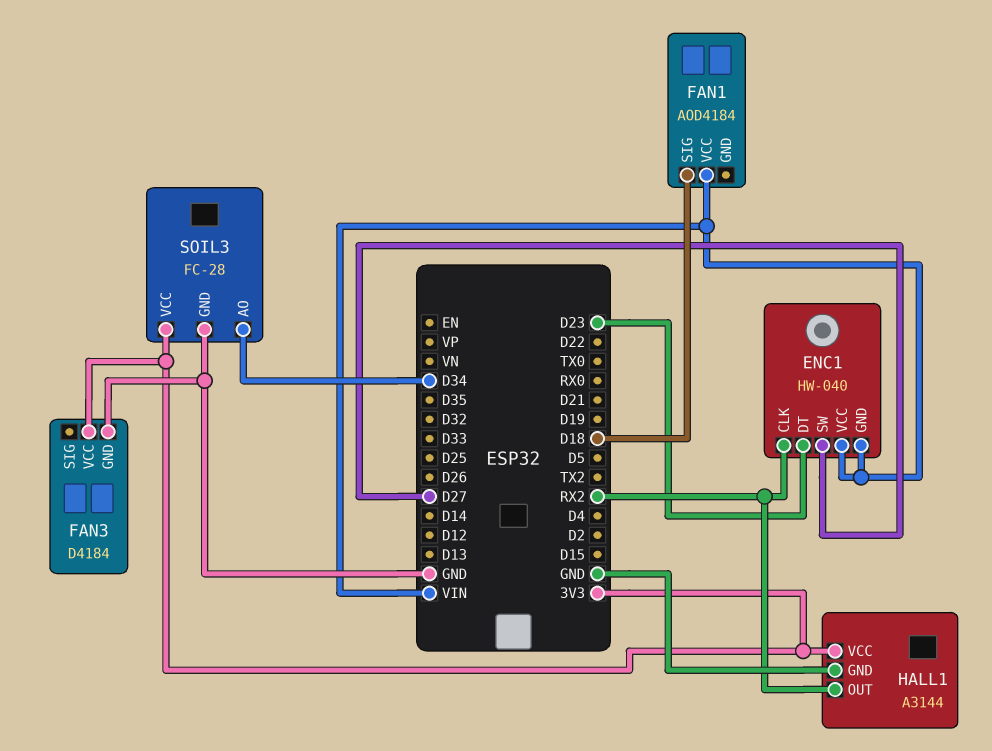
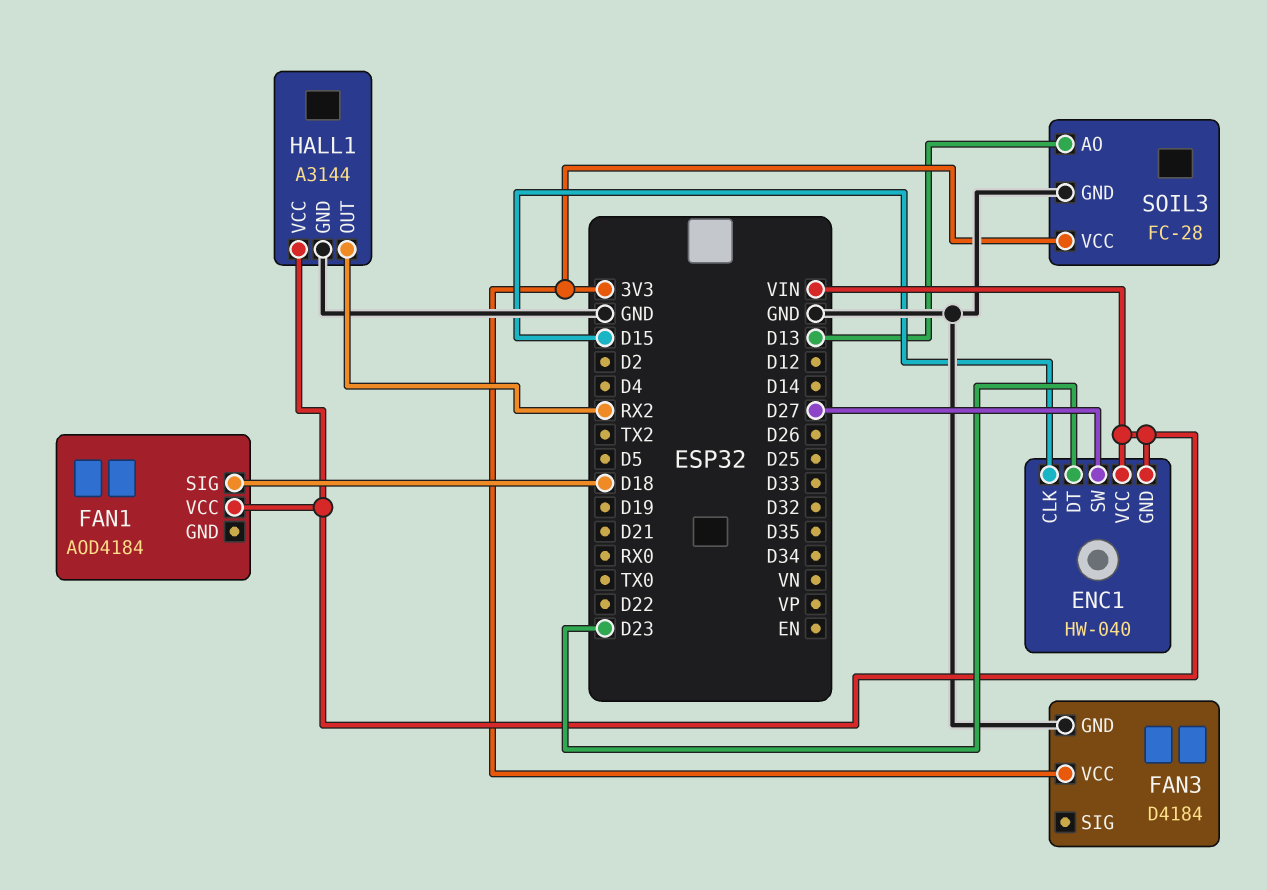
ENC1 pin CLK: RX2 -> D15
HALL1 pin VCC: 3V3 -> VIN
SOIL3 pin AO: D34 -> D13

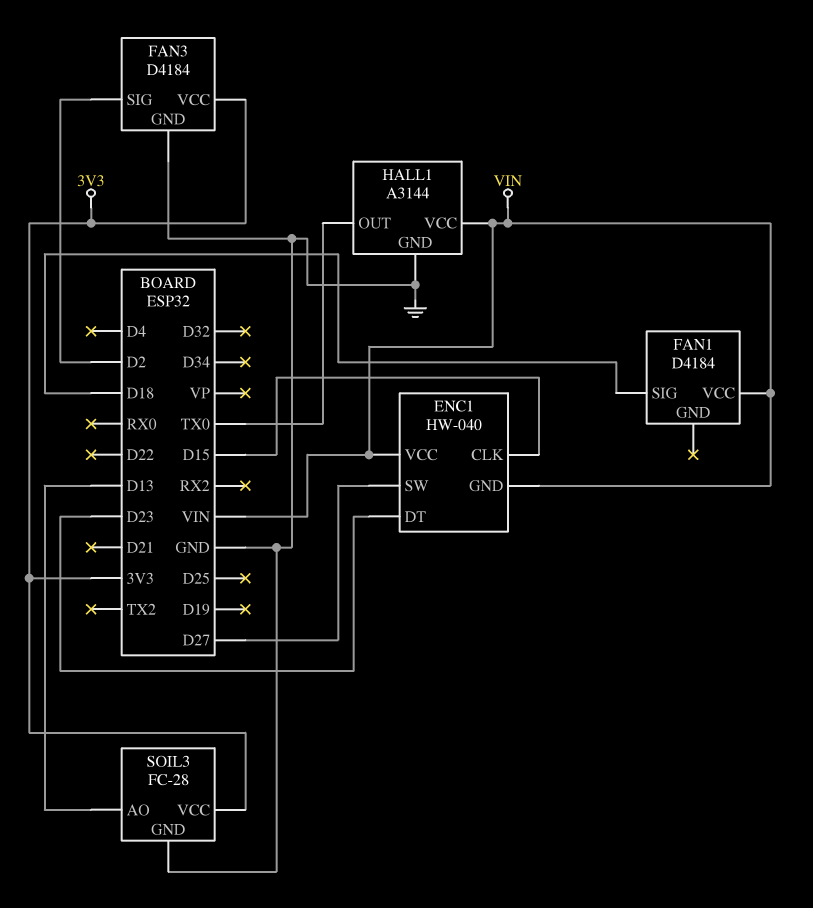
FAN1: AOD4184 -> D4184
FAN3 pin SIG: none -> D2
HALL1 pin OUT: RX2 -> TX0

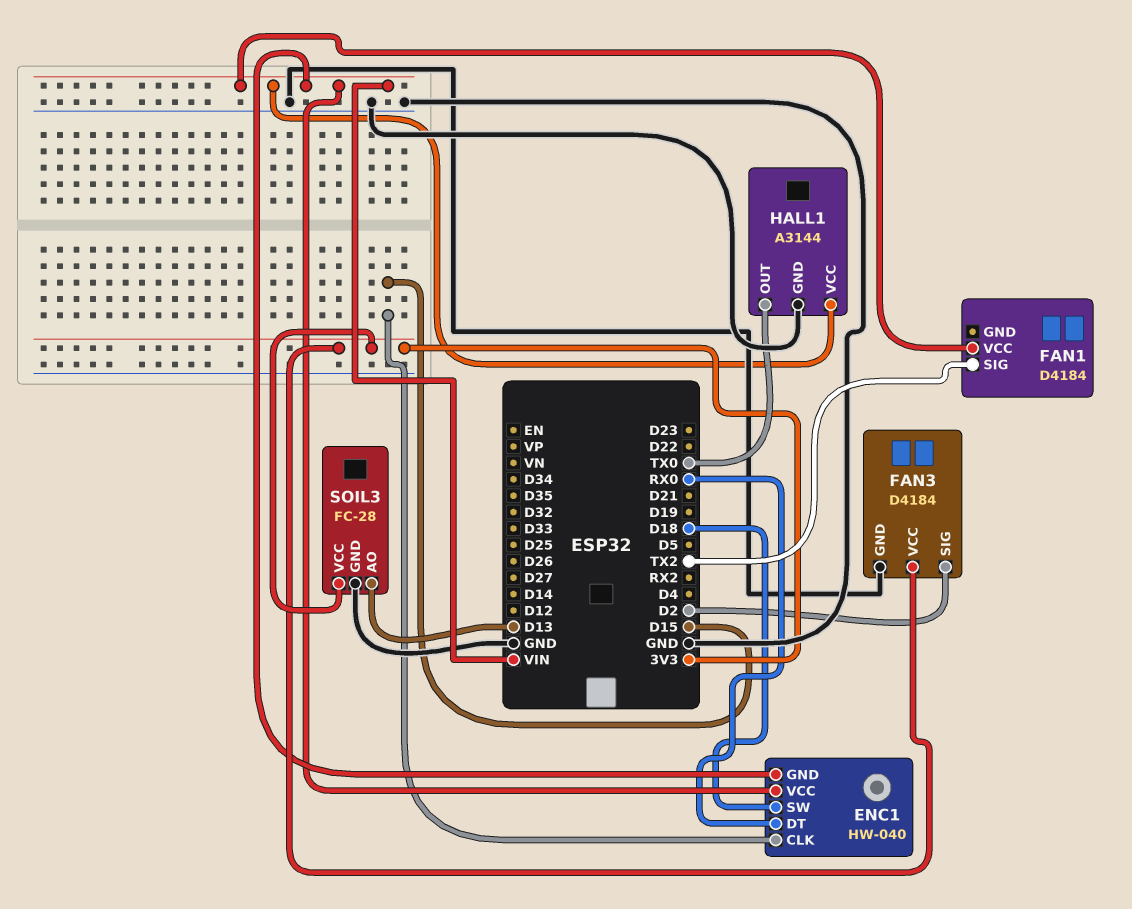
ENC1 pin DT: D23 -> RX0
ENC1 pin SW: D27 -> D18
FAN1 pin SIG: D18 -> TX2

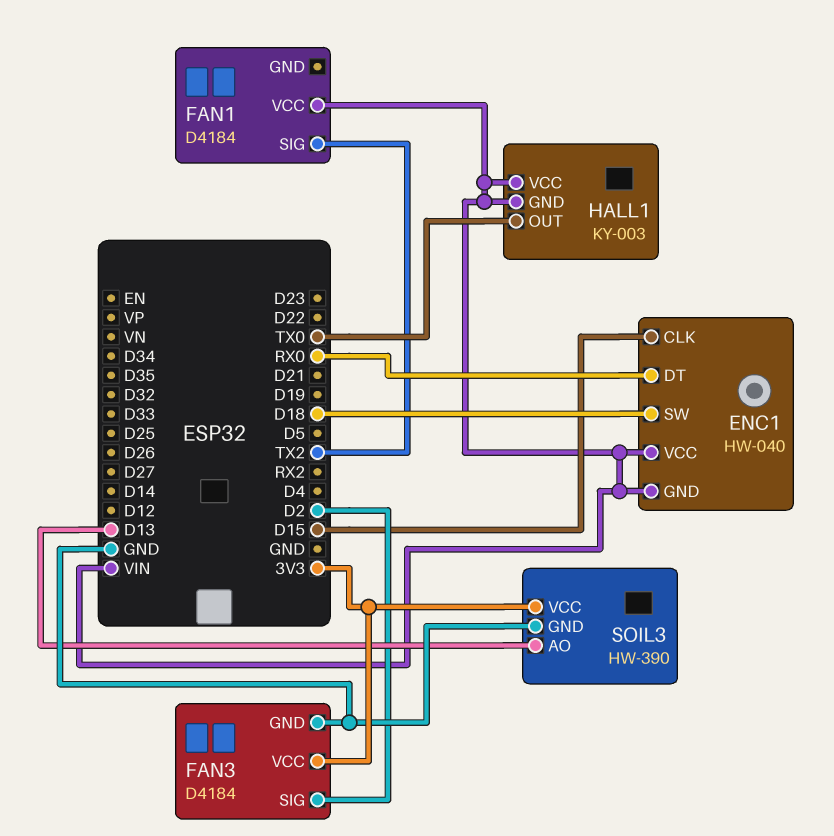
HALL1: A3144 -> KY-003
HALL1 pin GND: GND -> VIN
SOIL3: FC-28 -> HW-390

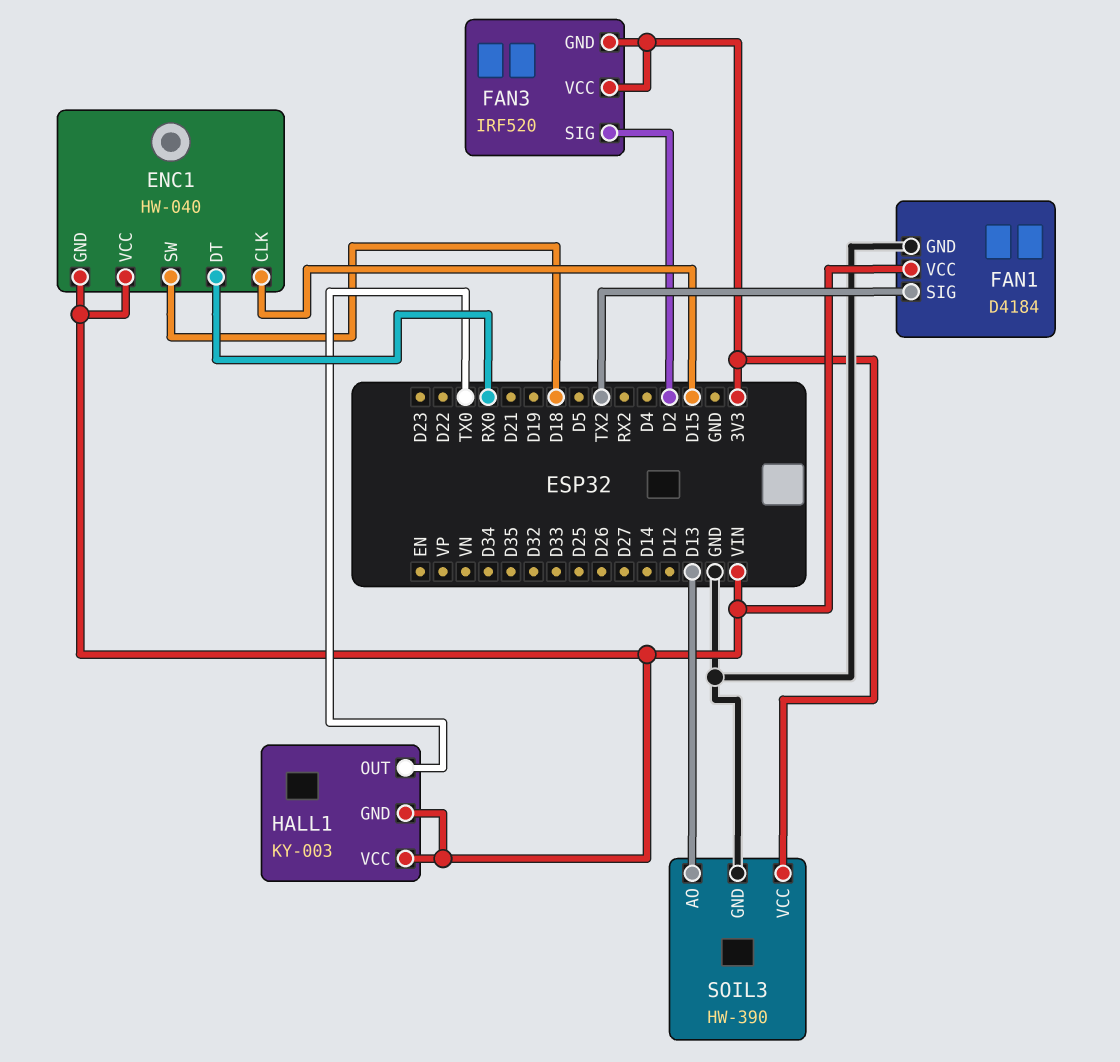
FAN1 pin GND: none -> GND
FAN3: D4184 -> IRF520
FAN3 pin GND: GND -> 3V3

